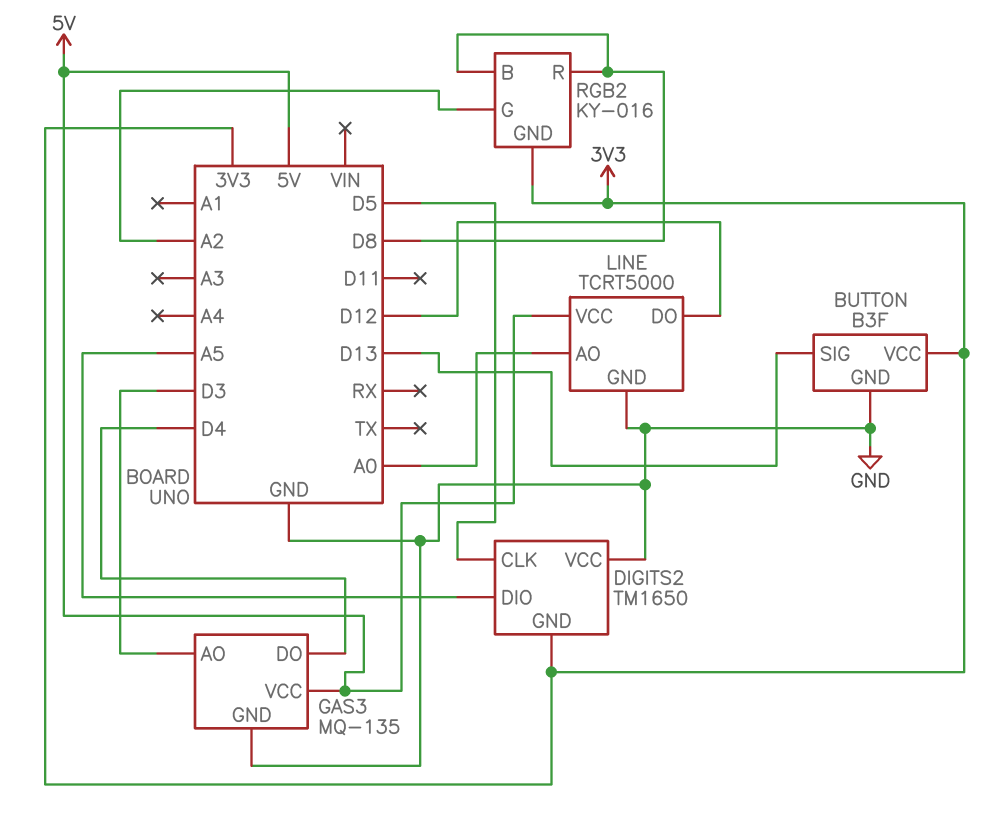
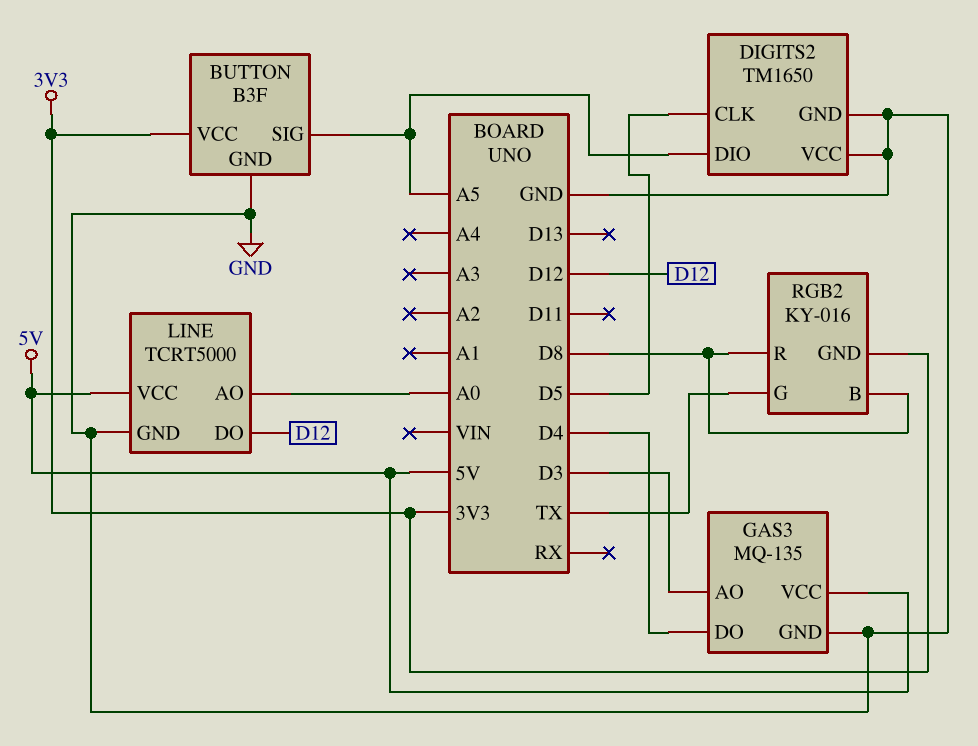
BUTTON pin SIG: D13 -> A5
DIGITS2 pin GND: 3V3 -> GND
RGB2 pin G: A2 -> TX

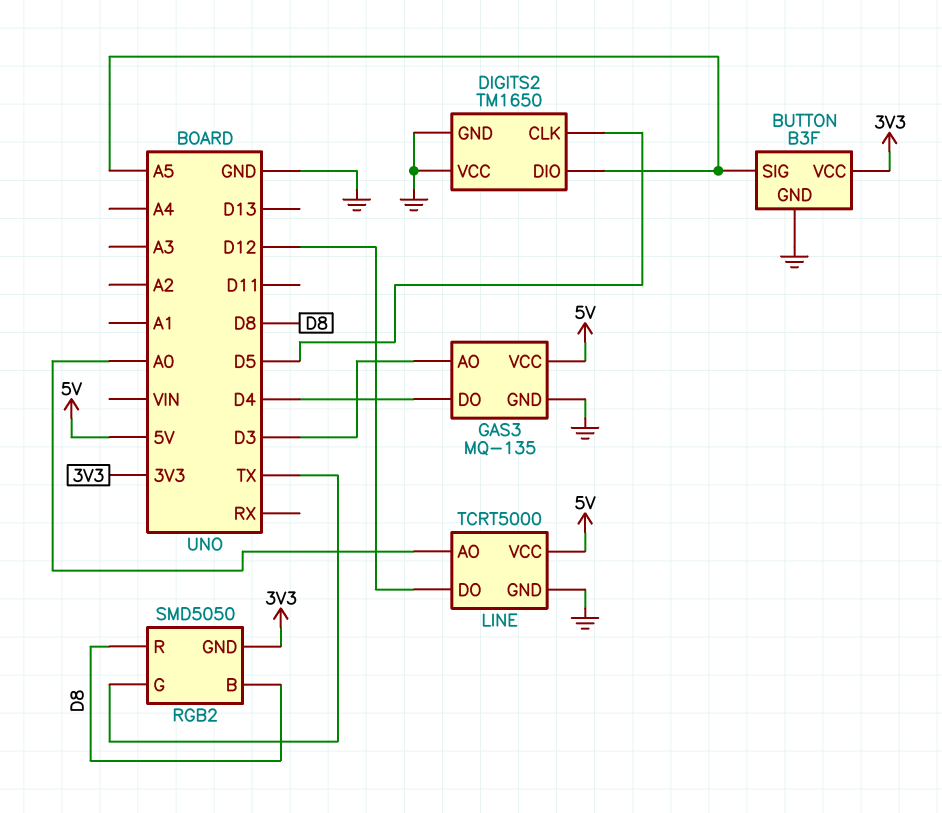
RGB2: KY-016 -> SMD5050

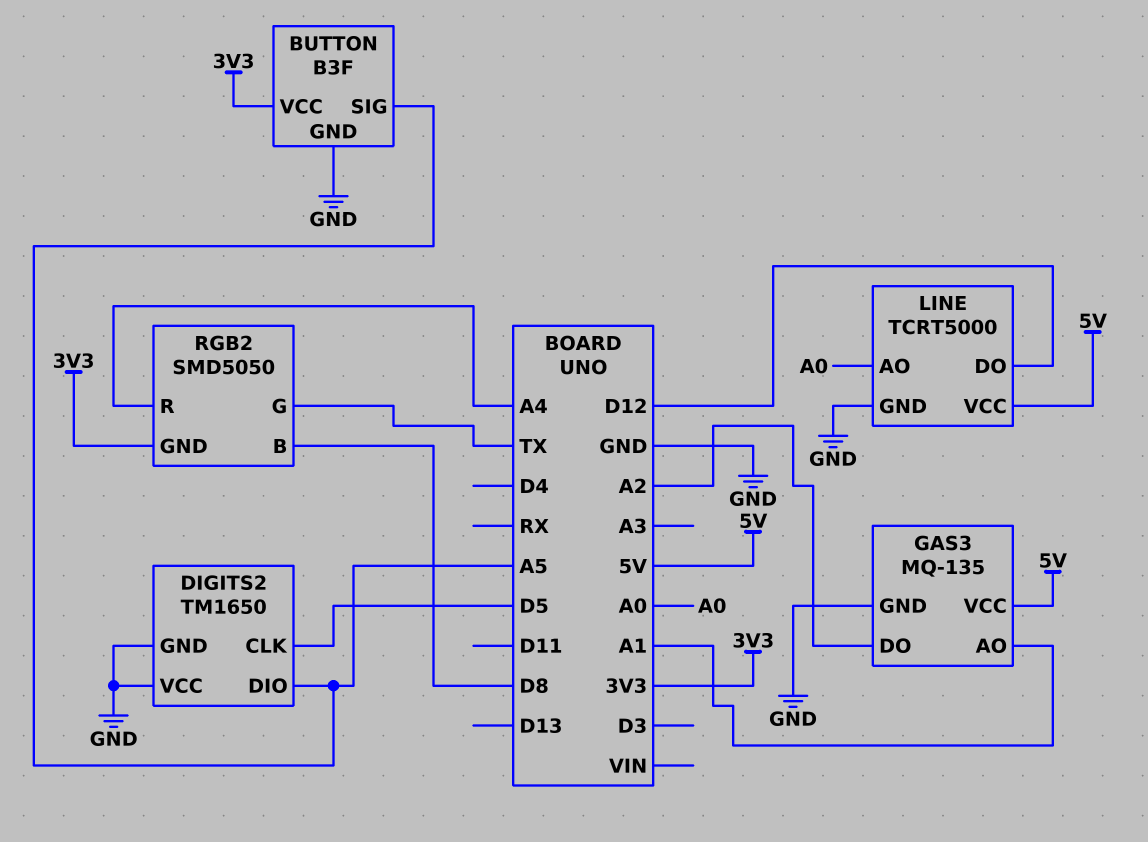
GAS3 pin AO: D3 -> A1
GAS3 pin DO: D4 -> A2
RGB2 pin R: D8 -> A4

